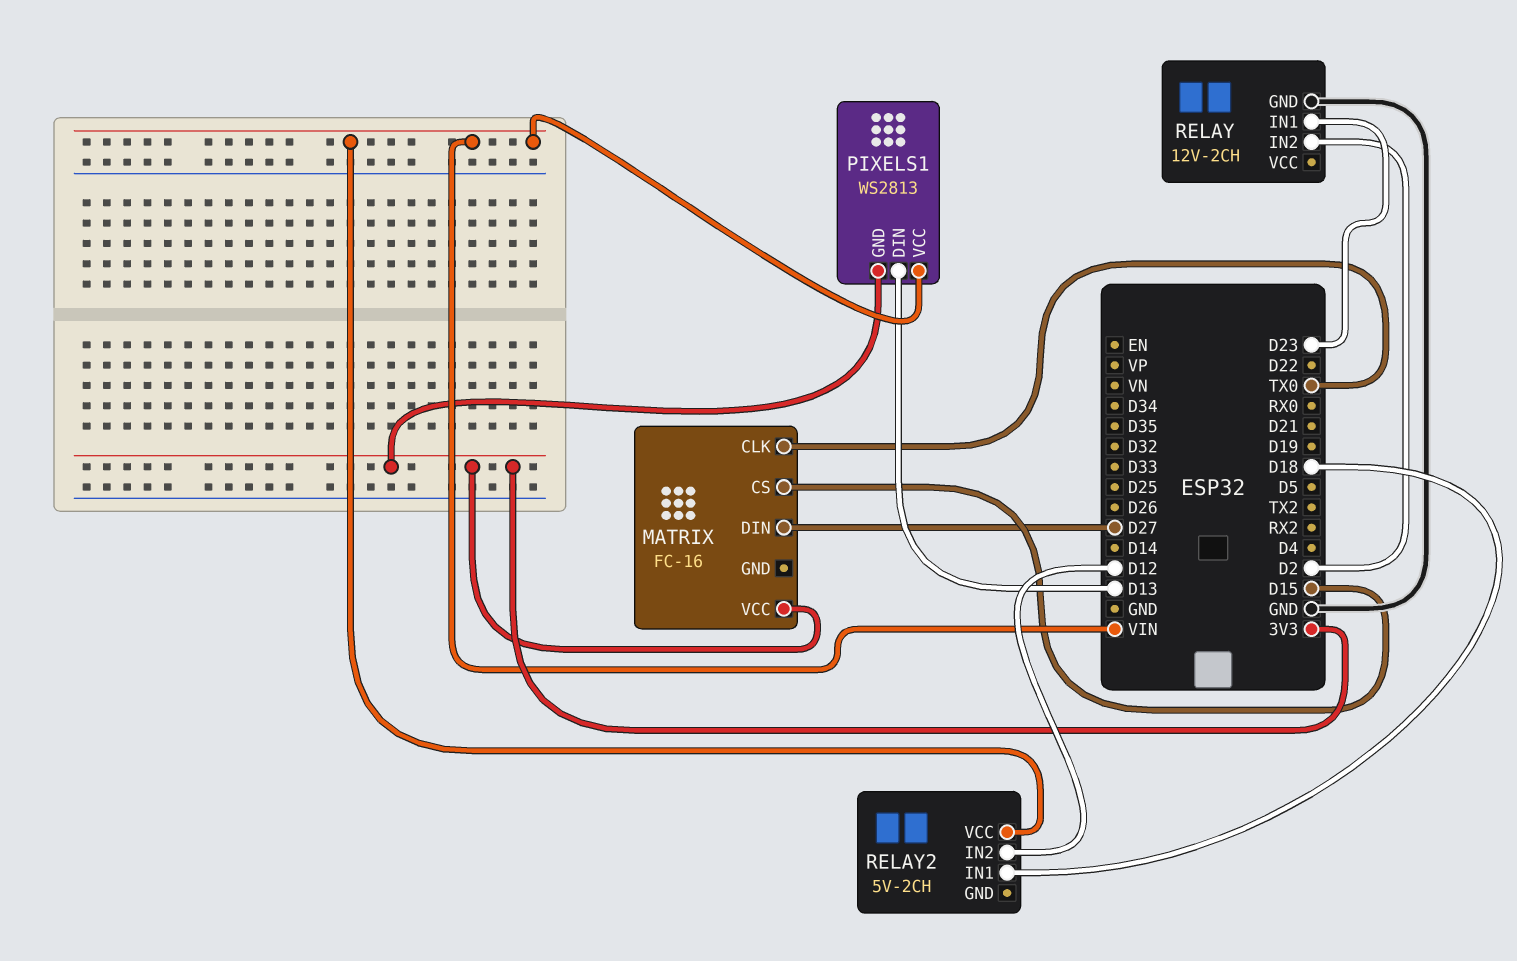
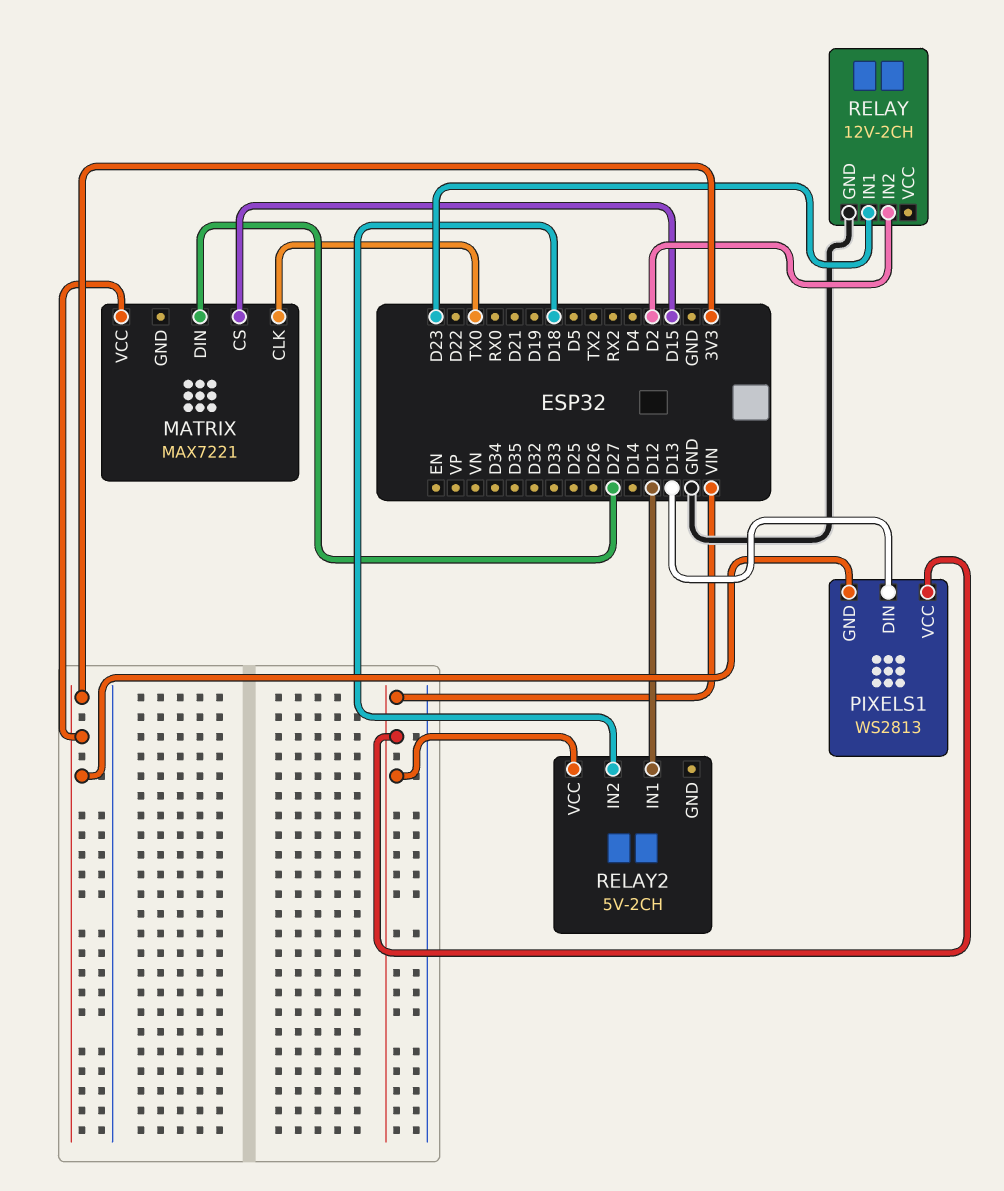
MATRIX: FC-16 -> MAX7221
RELAY2 pin IN1: D18 -> D12
RELAY2 pin IN2: D12 -> D18

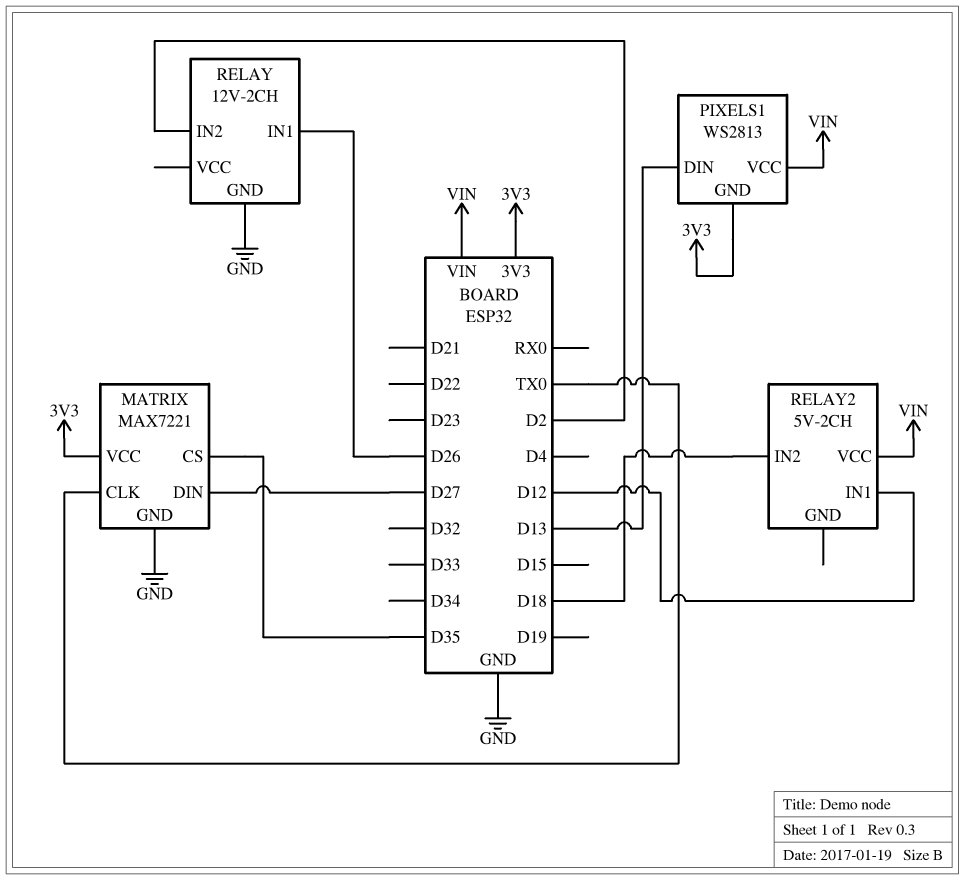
MATRIX pin CS: D15 -> D35
MATRIX pin GND: none -> GND
RELAY pin IN1: D23 -> D26

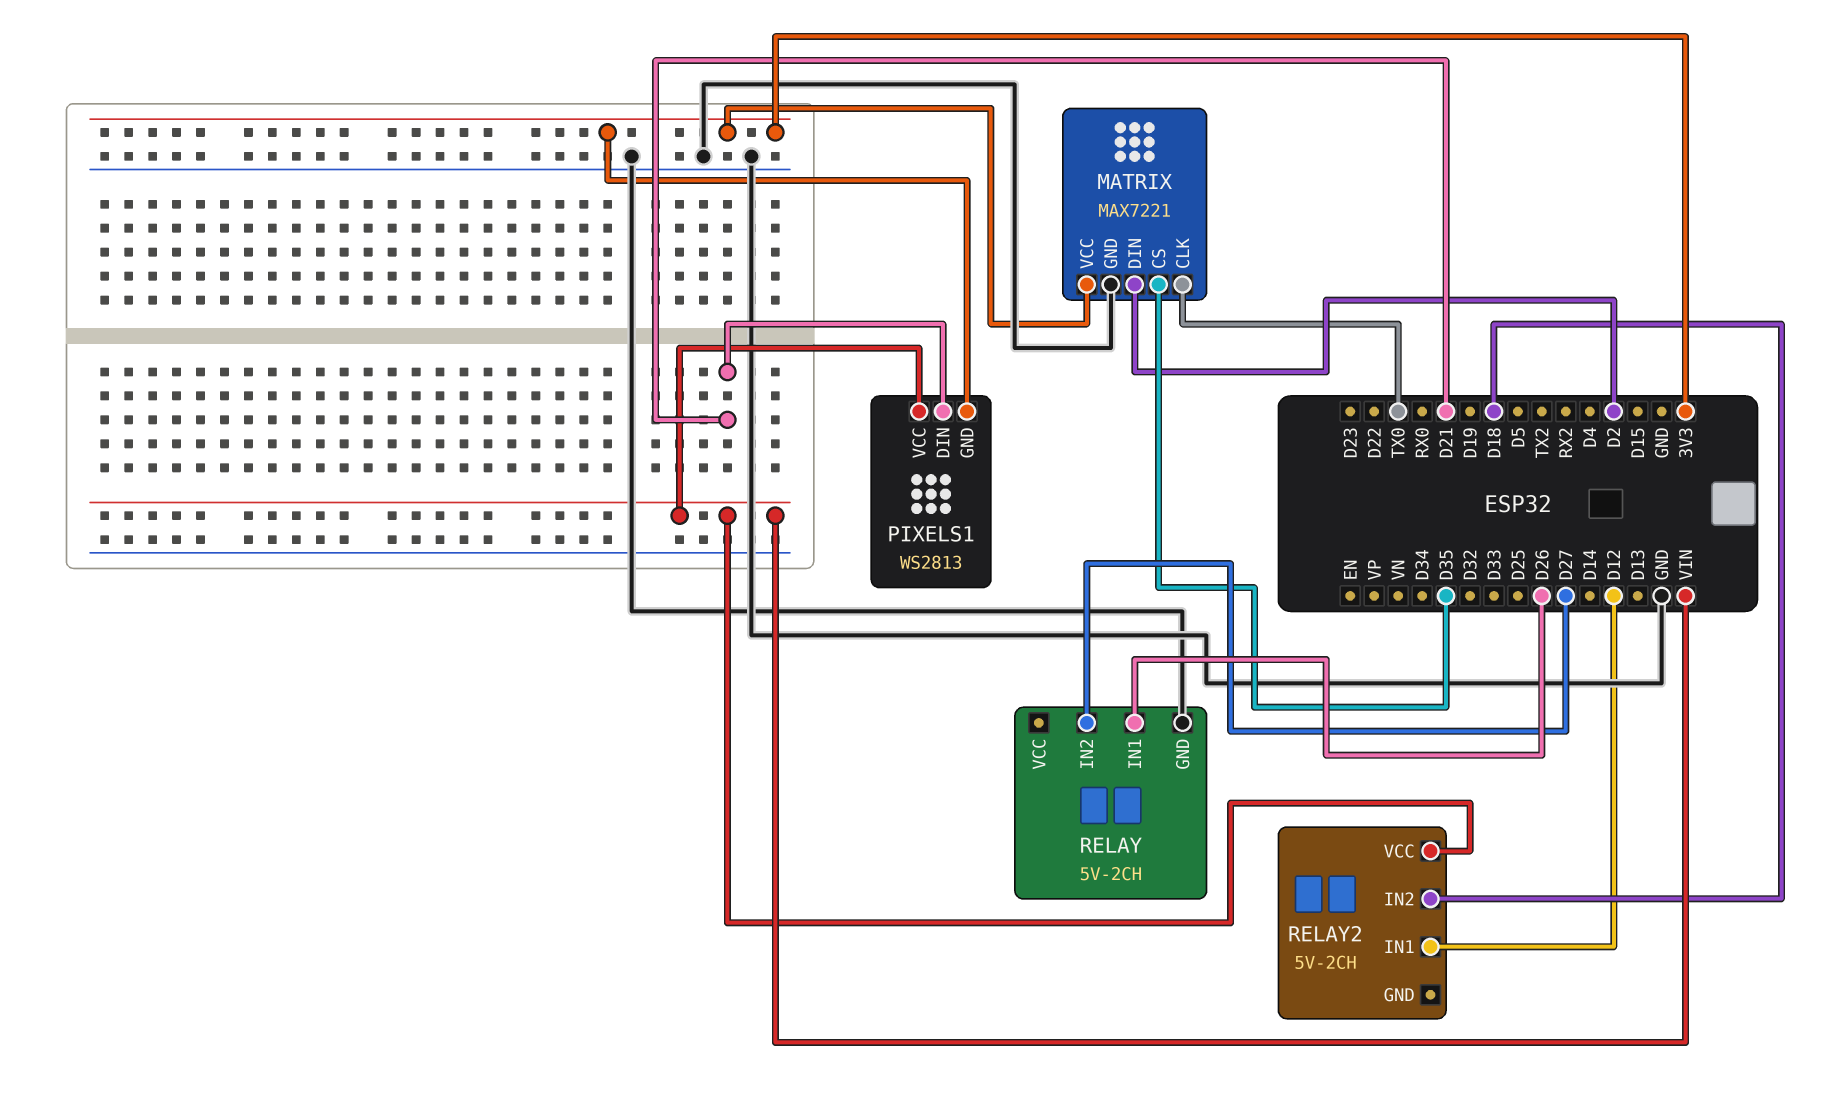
MATRIX pin DIN: D27 -> D2
PIXELS1 pin DIN: D13 -> D21
RELAY: 12V-2CH -> 5V-2CH
RELAY pin IN2: D2 -> D27

